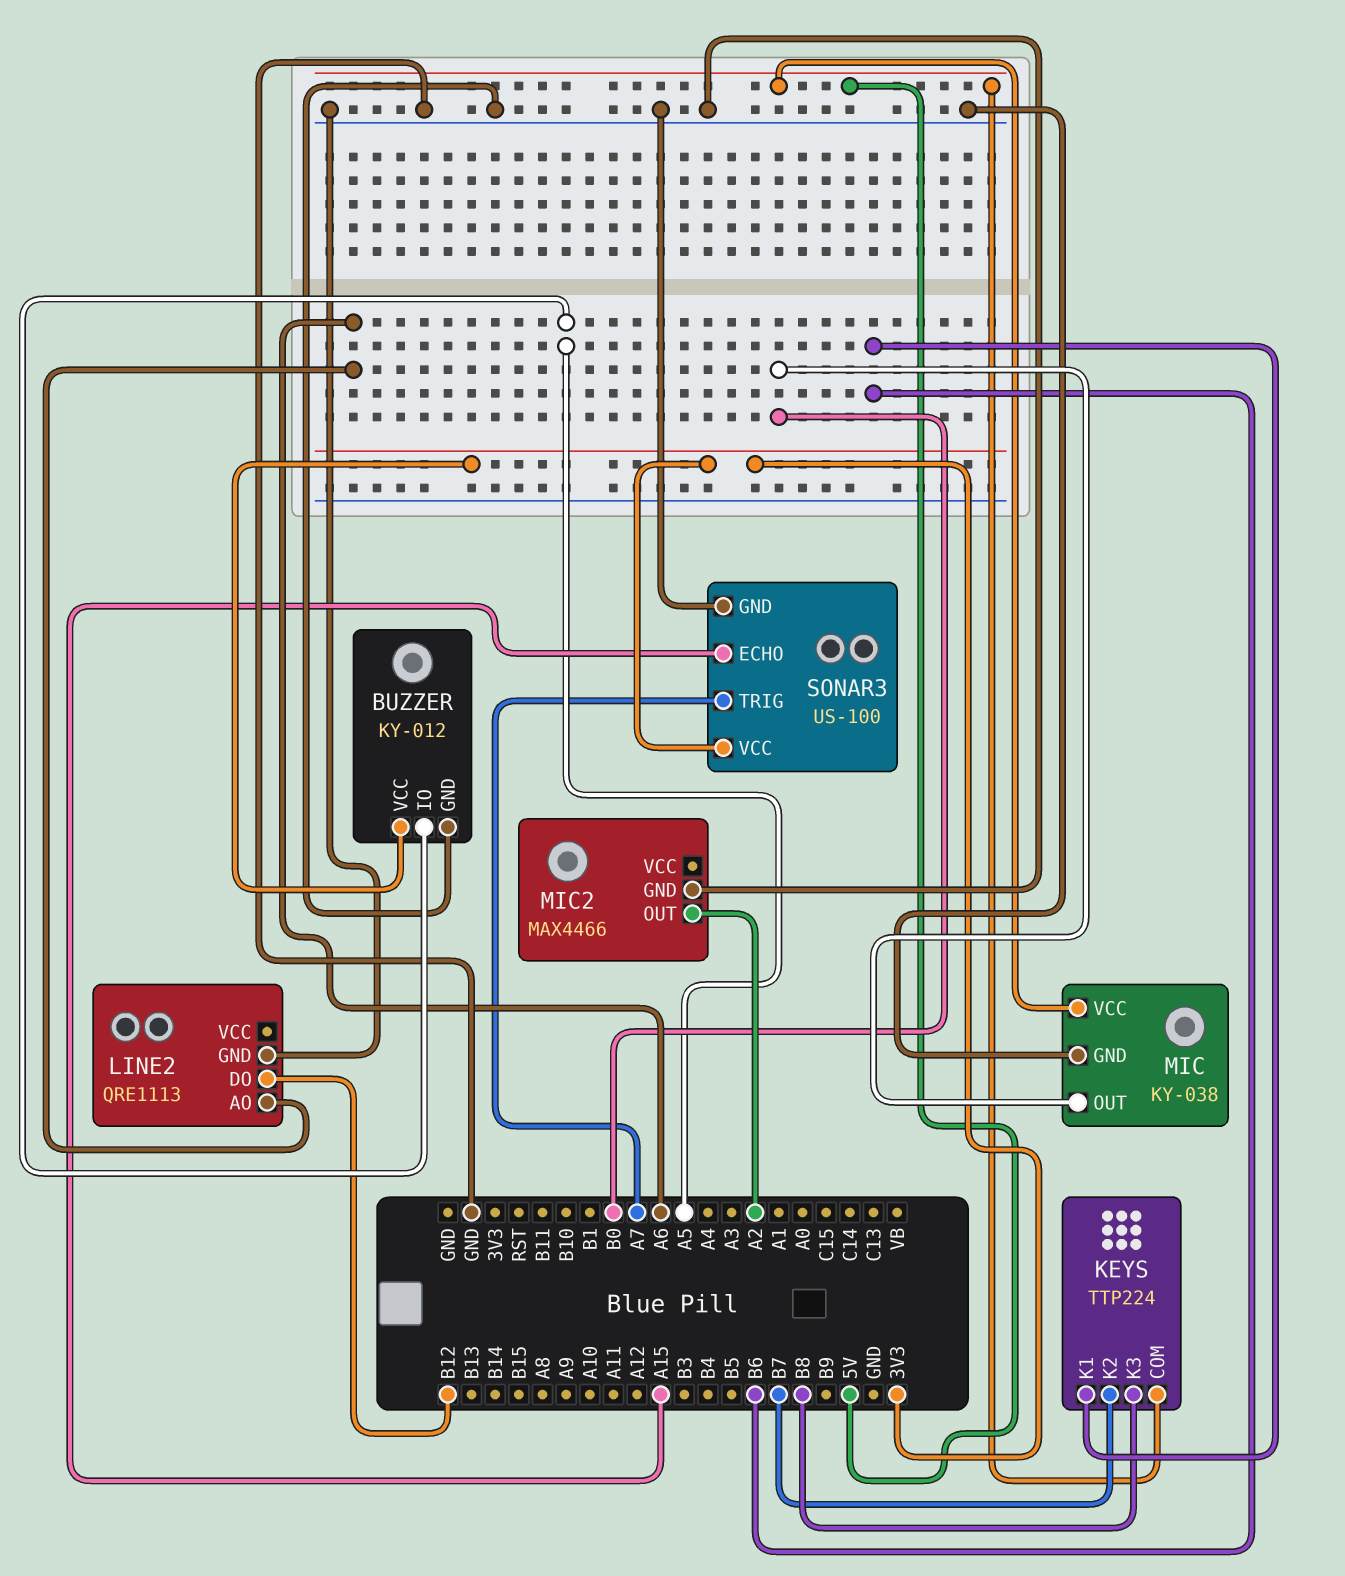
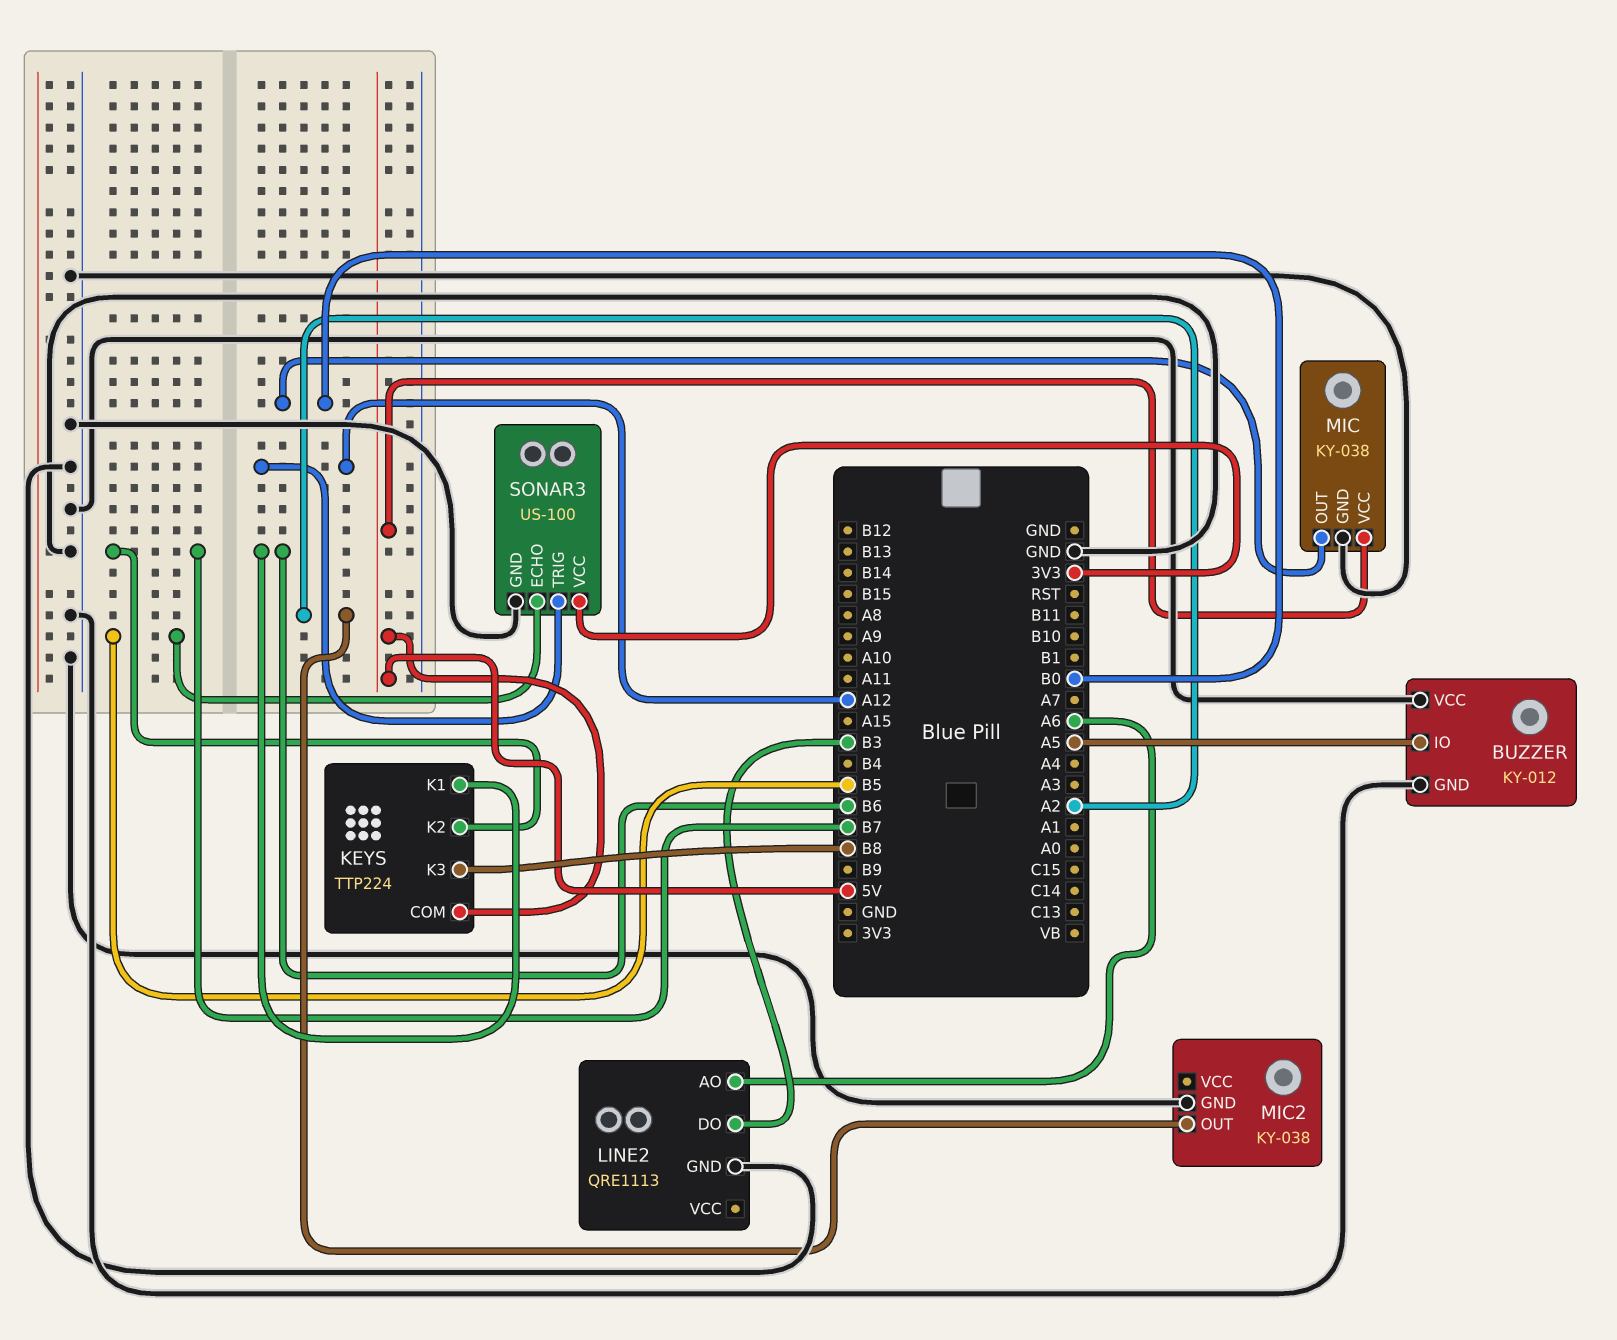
BUZZER pin VCC: 3V3 -> GND
LINE2 pin DO: B12 -> B3
MIC2: MAX4466 -> KY-038
SONAR3 pin ECHO: A15 -> B5
SONAR3 pin TRIG: A7 -> A12

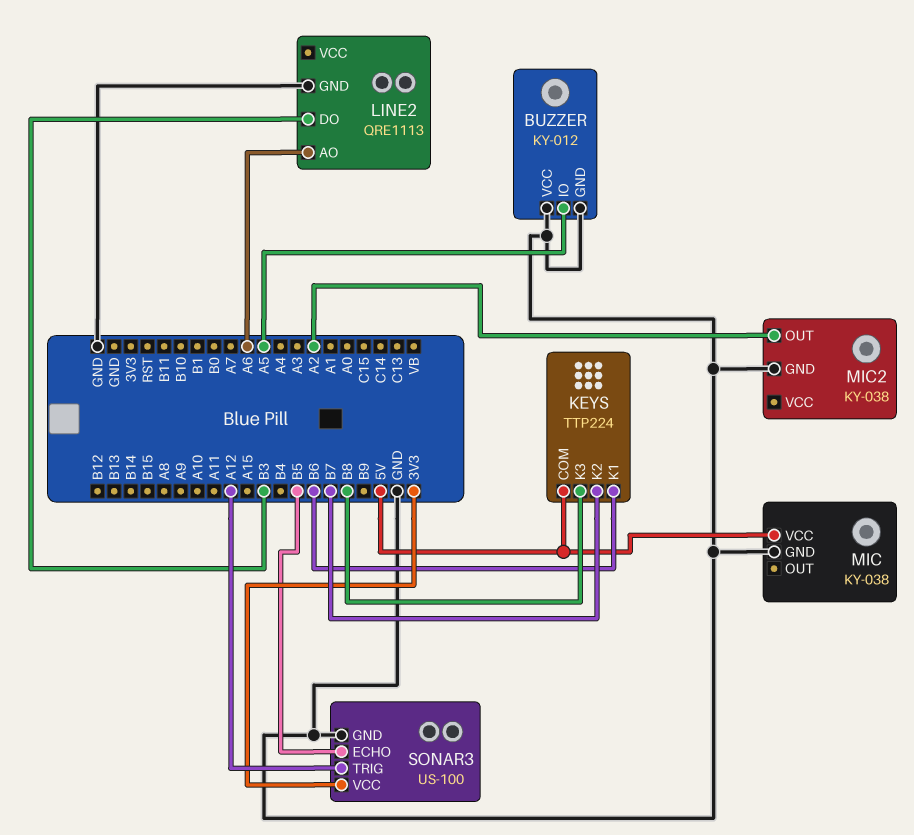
MIC pin OUT: B0 -> none

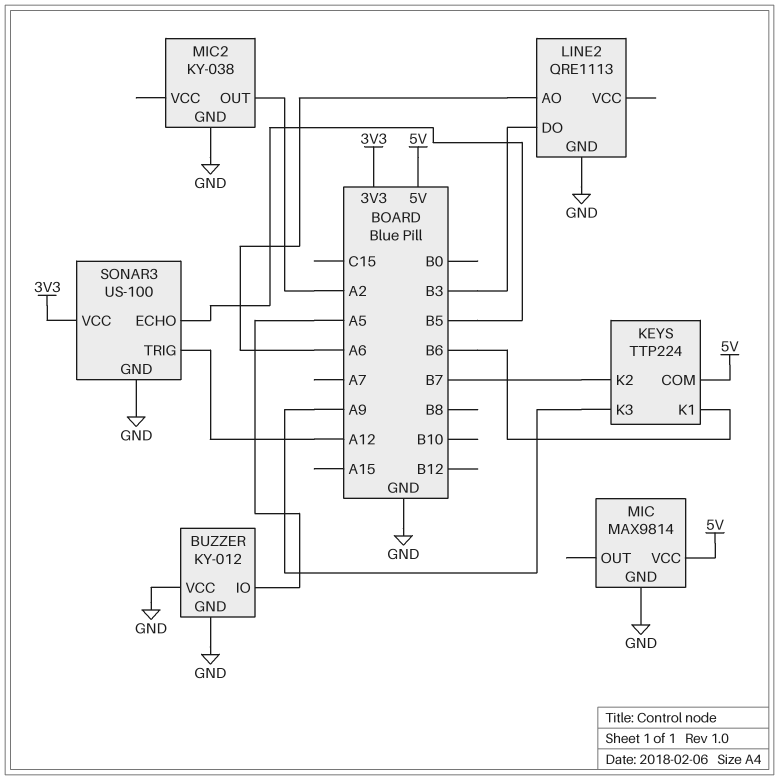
KEYS pin K3: B8 -> A9
MIC: KY-038 -> MAX9814

